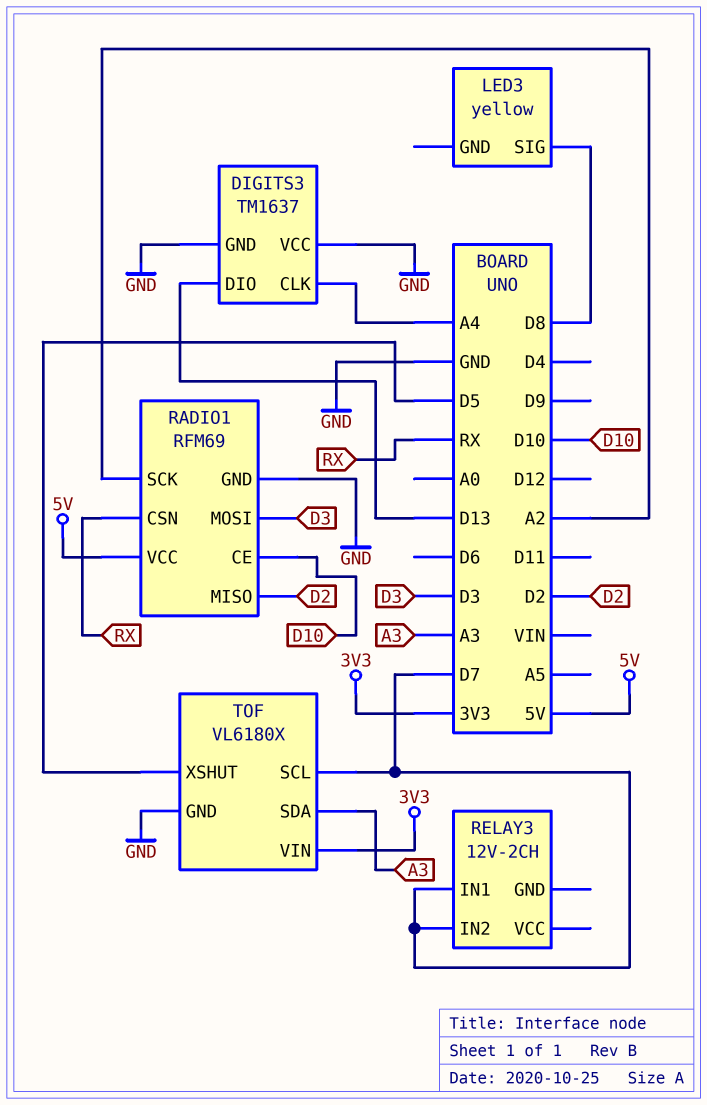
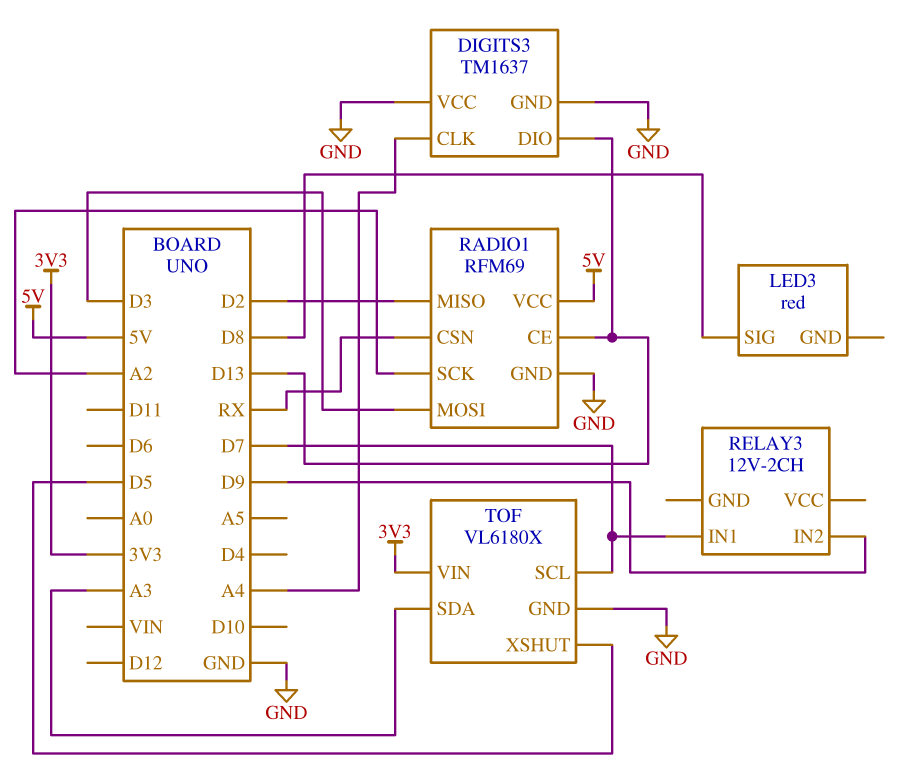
LED3: yellow -> red
RADIO1 pin CE: D10 -> D13
RELAY3 pin IN2: D7 -> D9

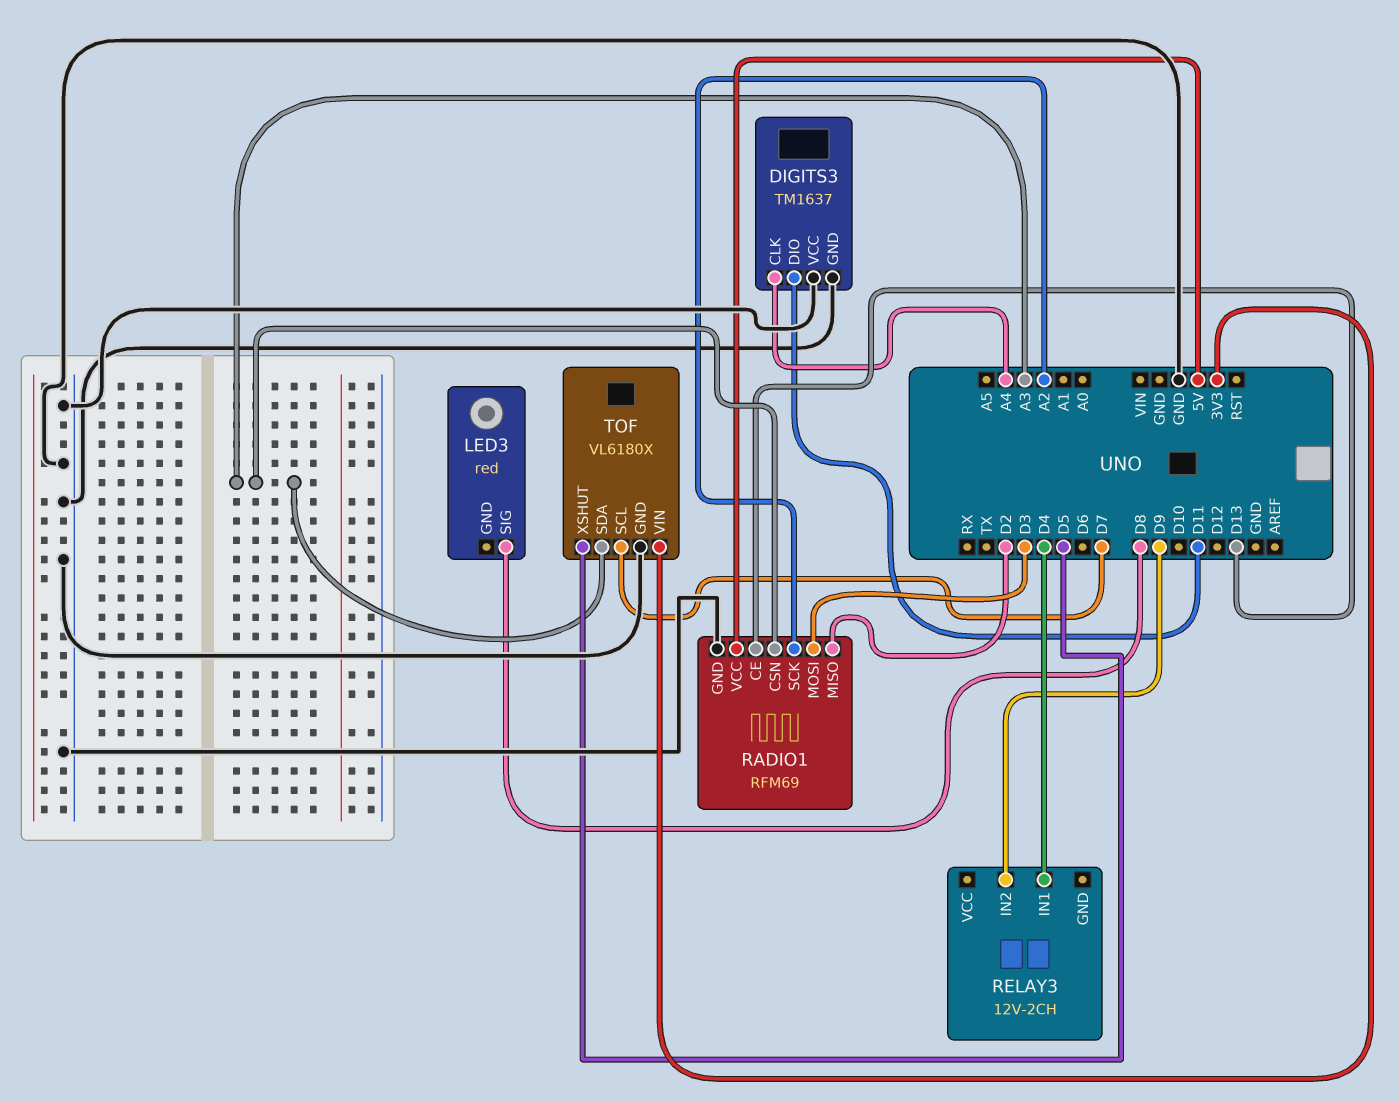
DIGITS3 pin DIO: D13 -> D11
RADIO1 pin CSN: RX -> A3
RELAY3 pin IN1: D7 -> D4

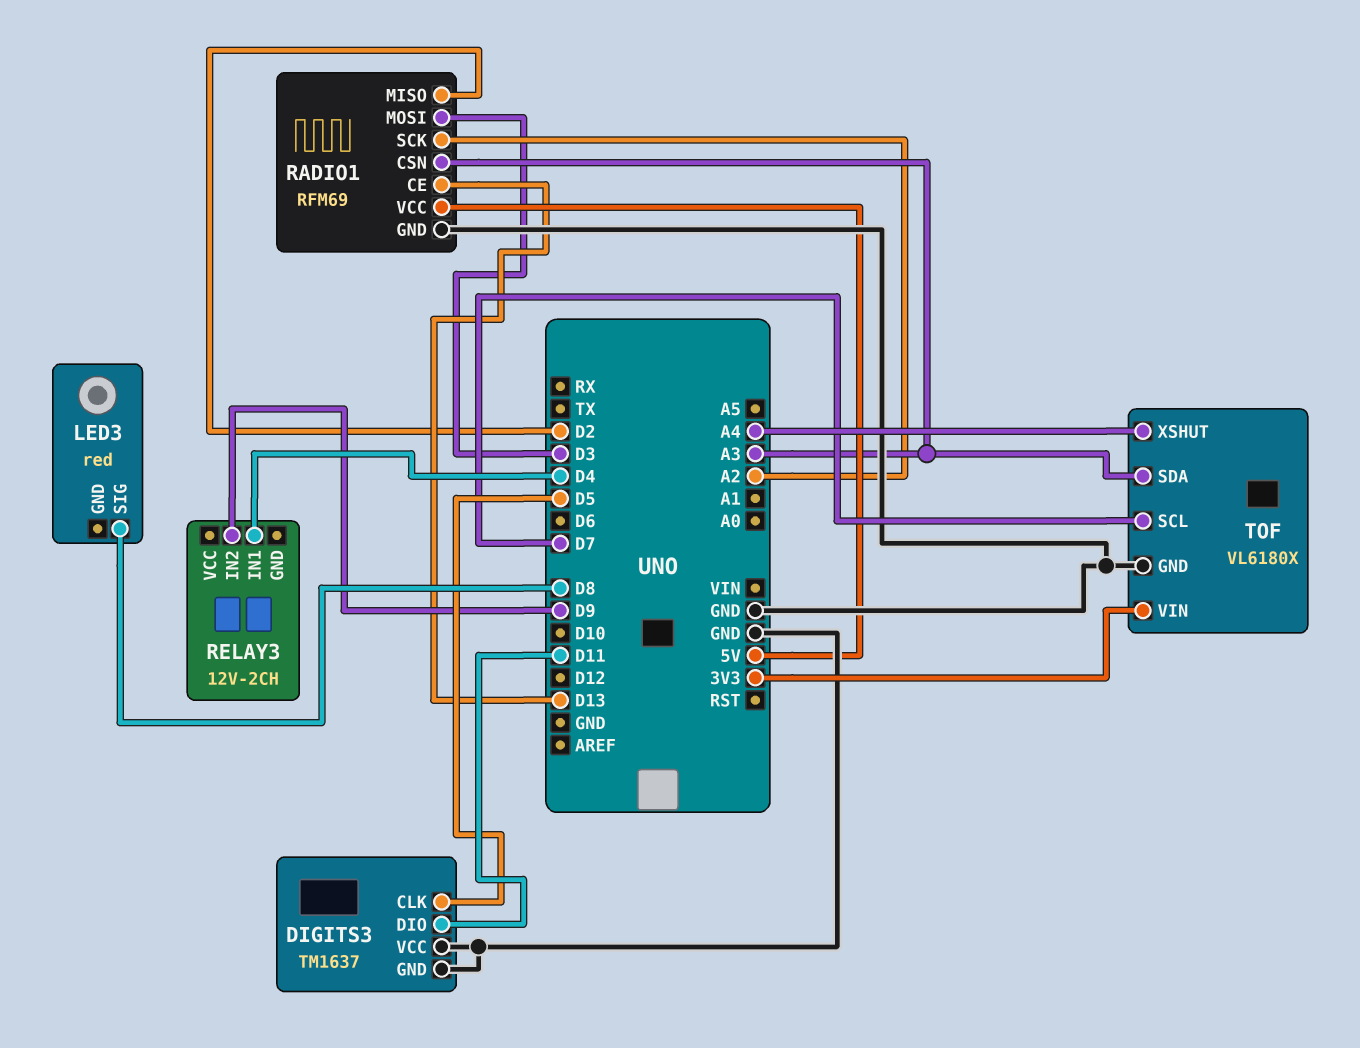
DIGITS3 pin CLK: A4 -> D5
TOF pin XSHUT: D5 -> A4

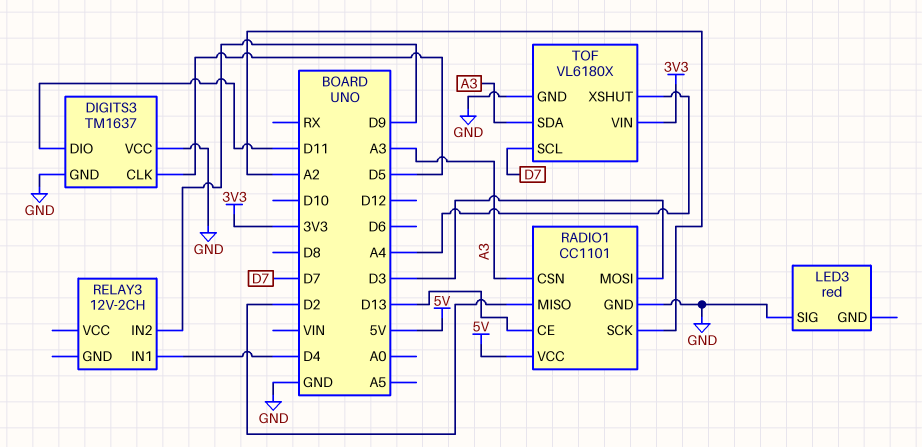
LED3 pin SIG: D8 -> GND
RADIO1: RFM69 -> CC1101

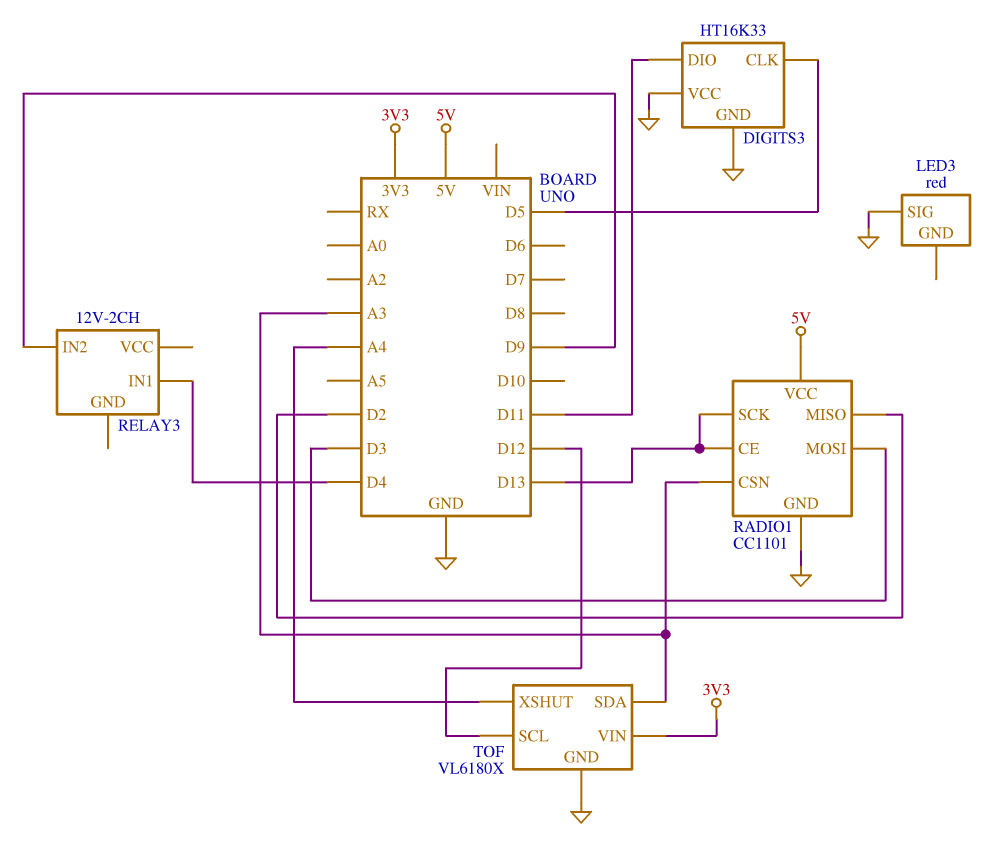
DIGITS3: TM1637 -> HT16K33
RADIO1 pin SCK: A2 -> D13
TOF pin SCL: D7 -> D12

